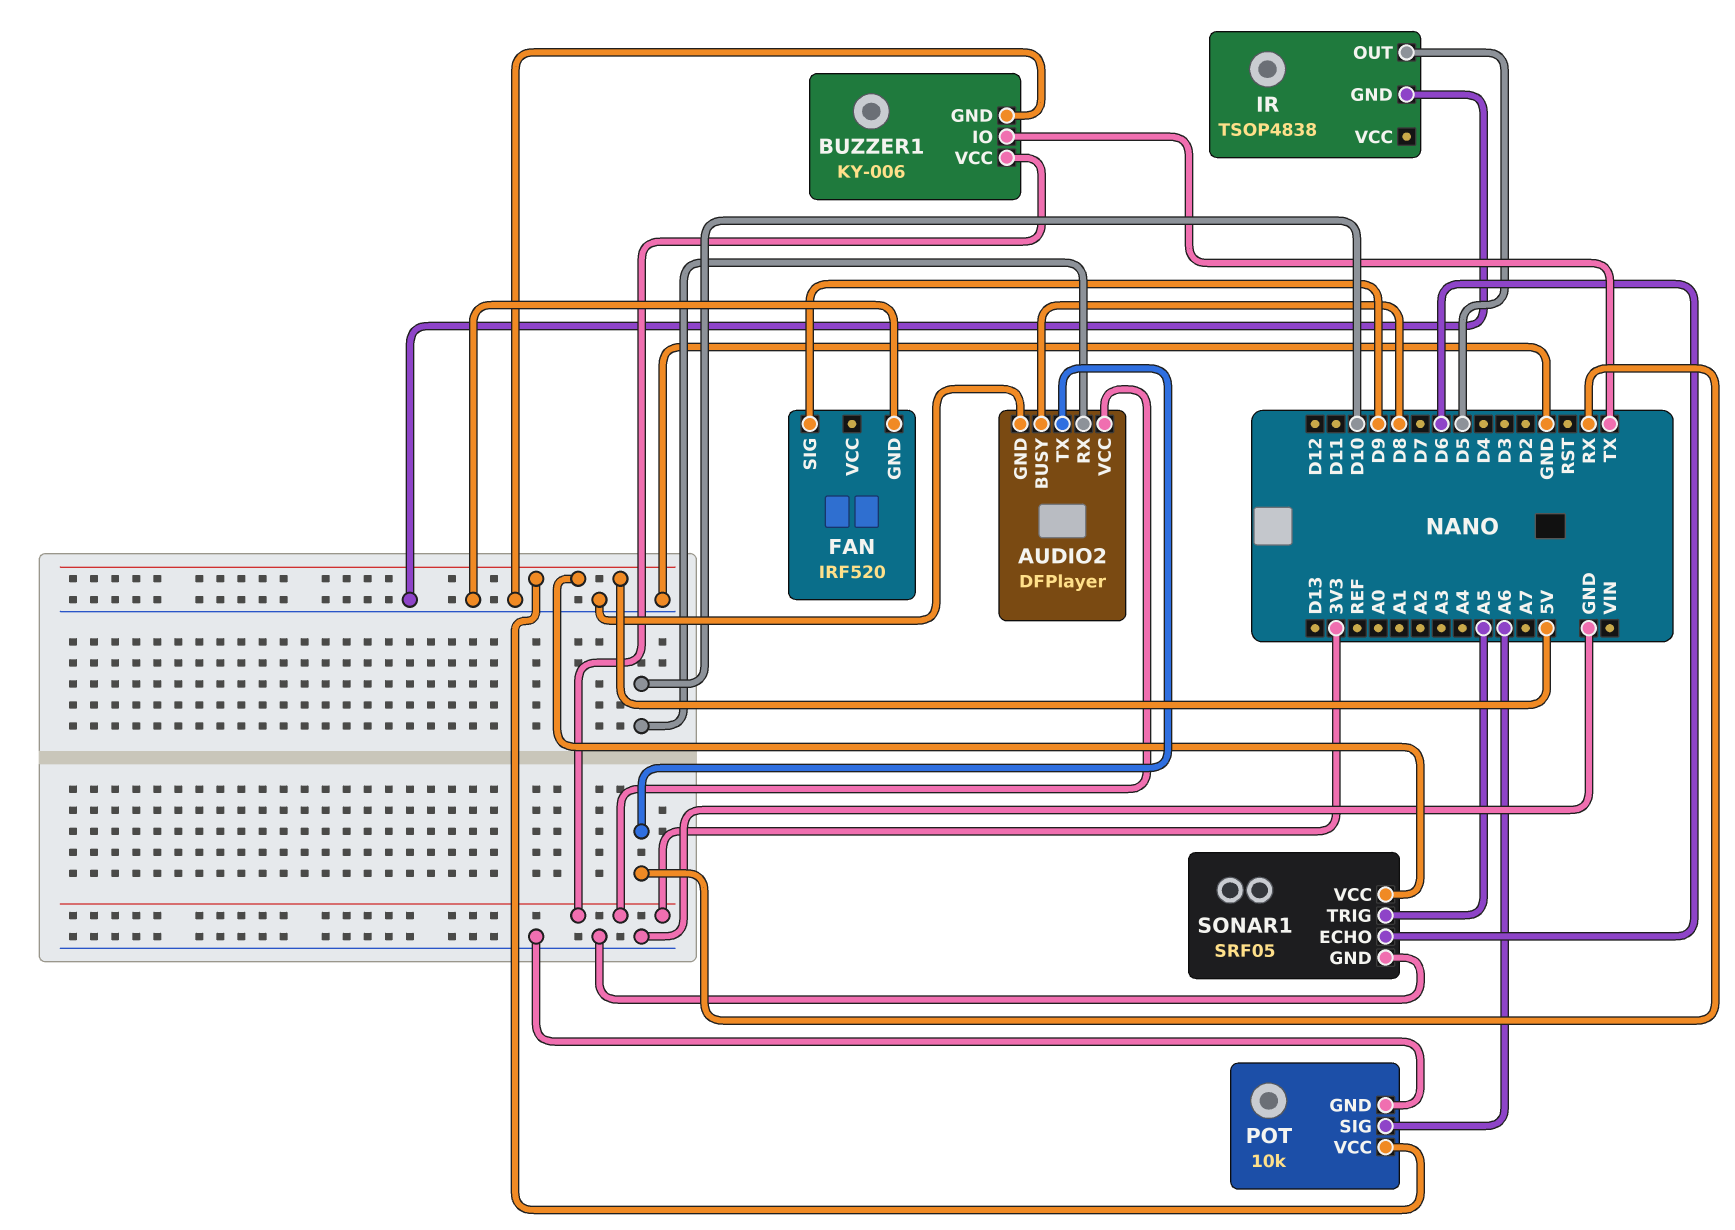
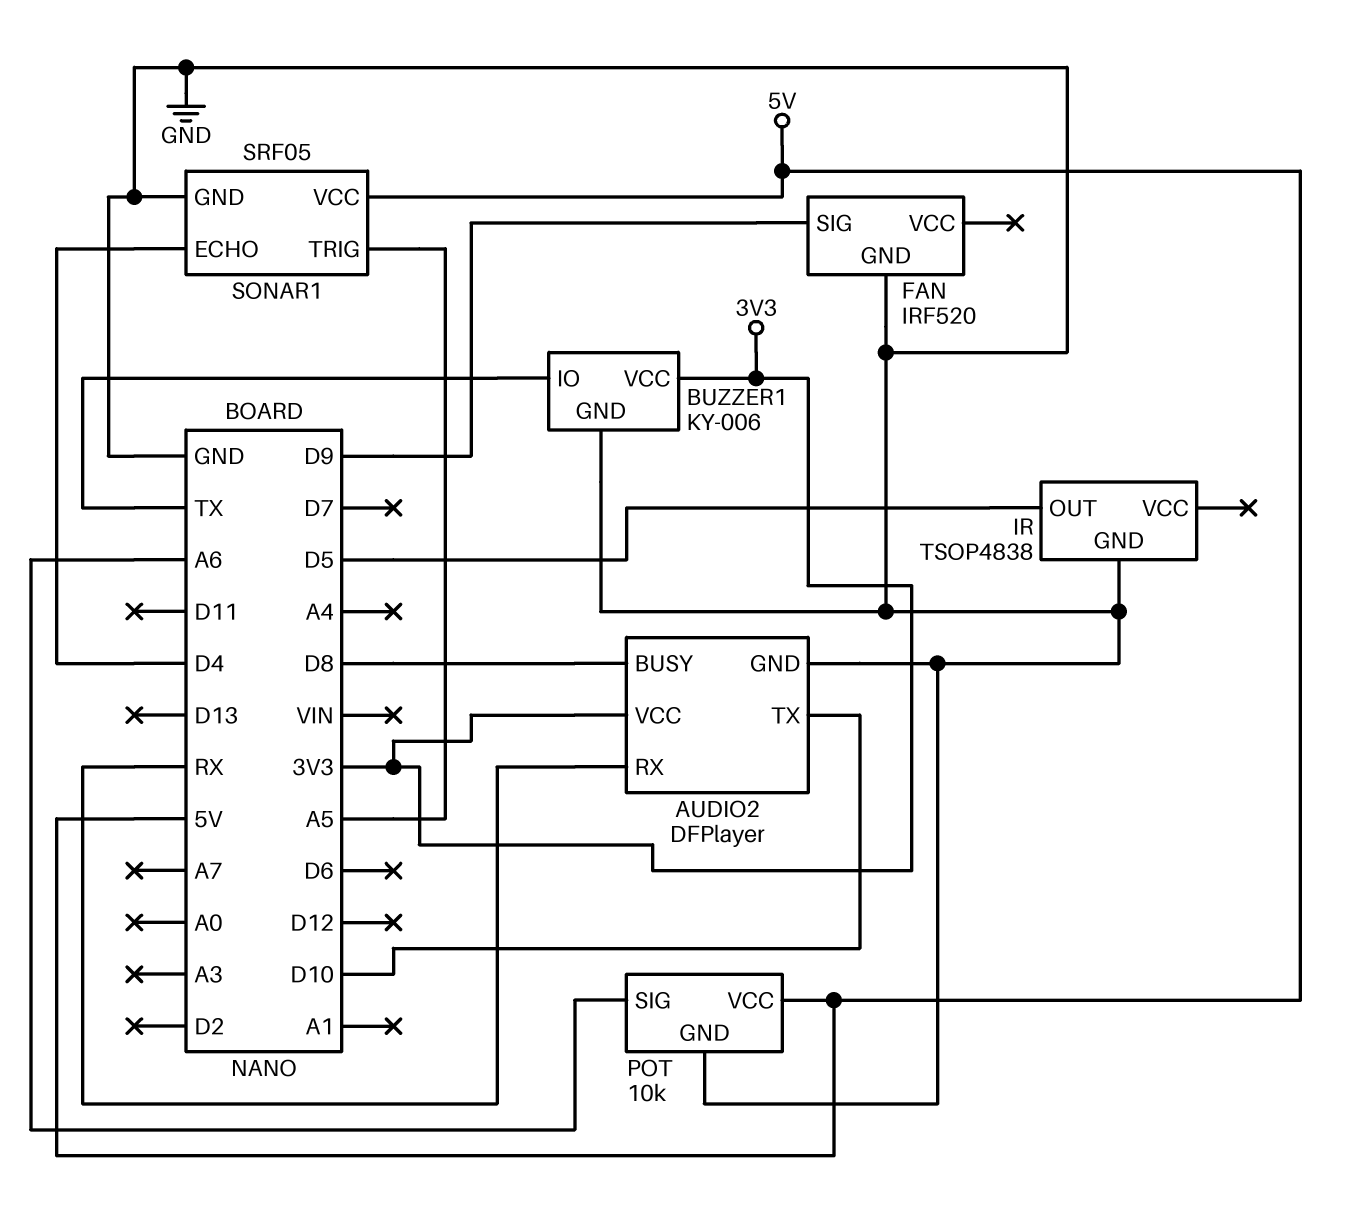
AUDIO2 pin RX: D10 -> RX
AUDIO2 pin TX: RX -> D10
SONAR1 pin ECHO: D6 -> D4

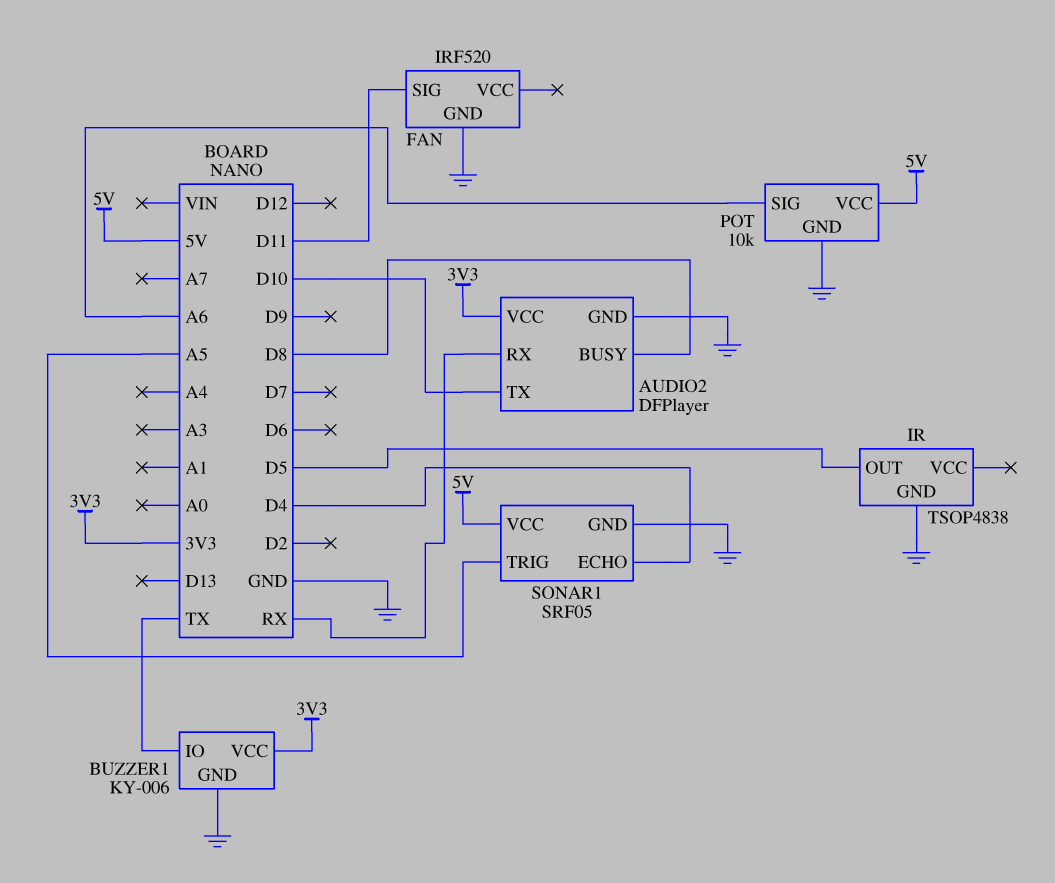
FAN pin SIG: D9 -> D11

